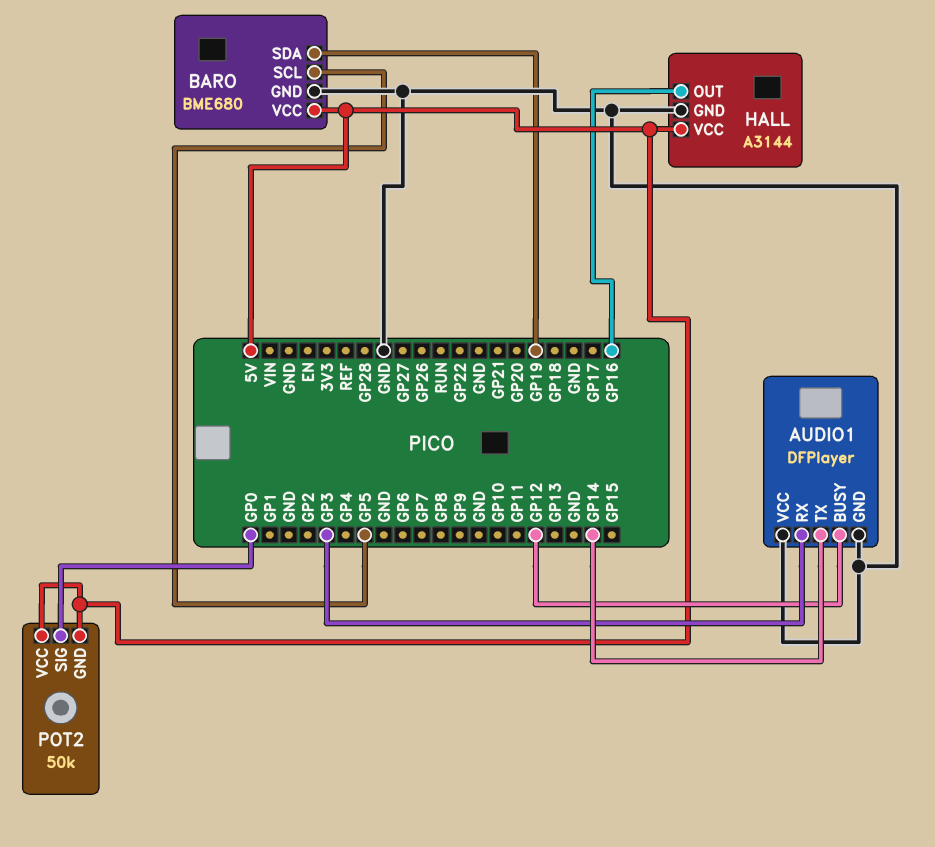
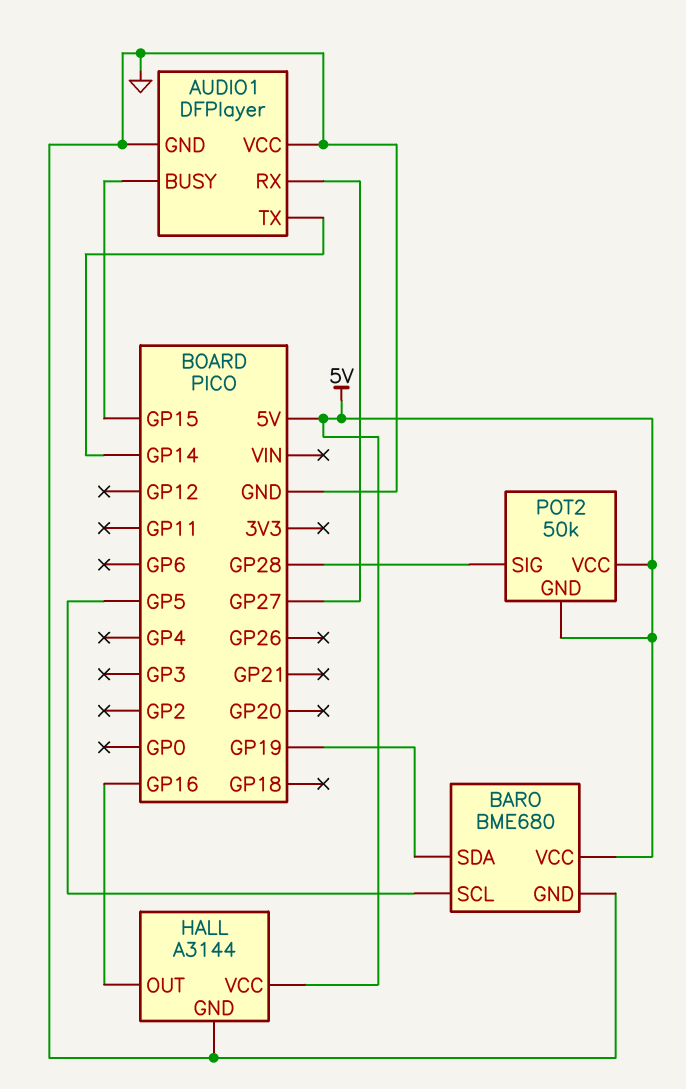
AUDIO1 pin BUSY: GP12 -> GP15
AUDIO1 pin RX: GP3 -> GP27
POT2 pin SIG: GP0 -> GP28

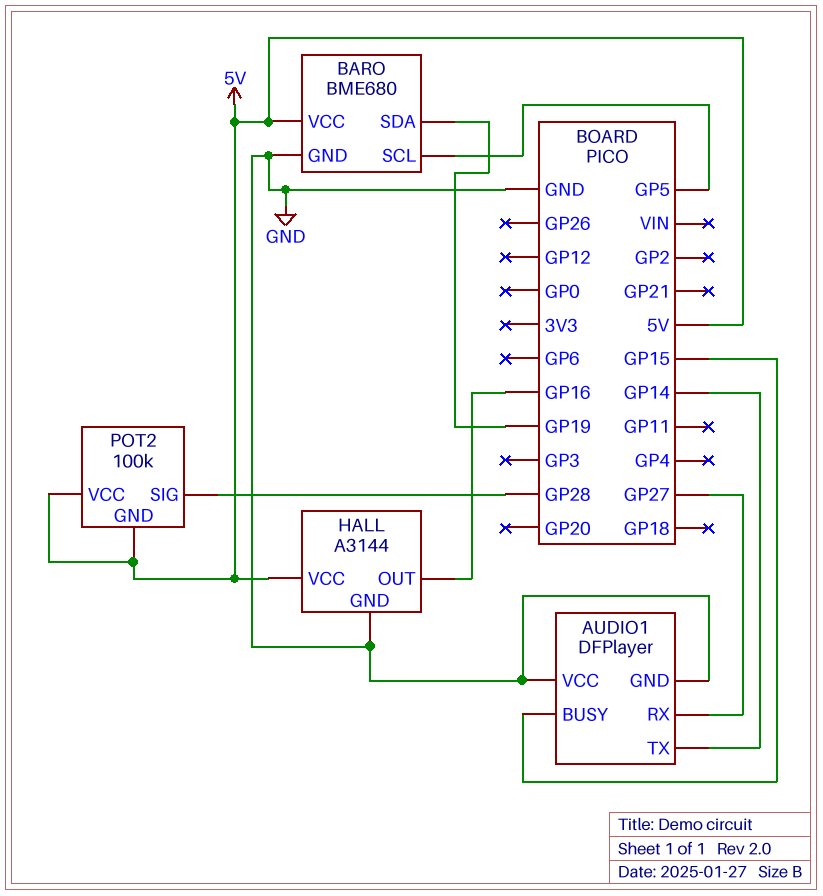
POT2: 50k -> 100k

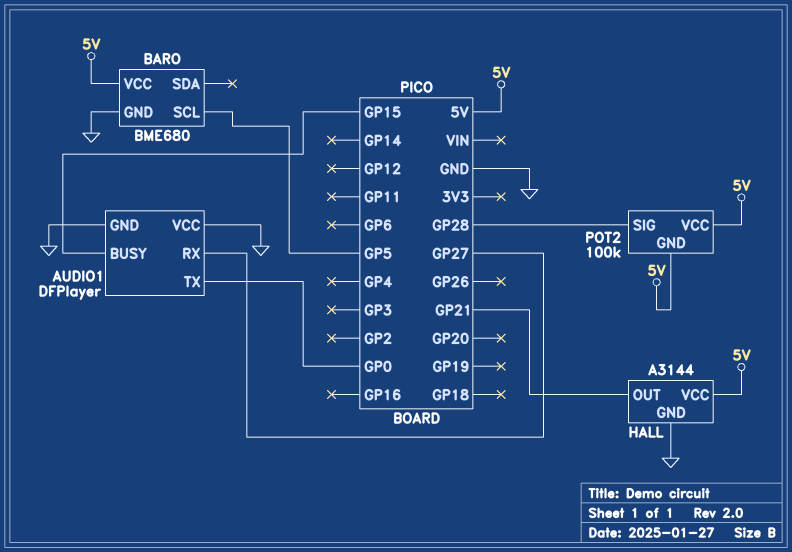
AUDIO1 pin TX: GP14 -> GP0
BARO pin SDA: GP19 -> none
HALL pin OUT: GP16 -> GP21

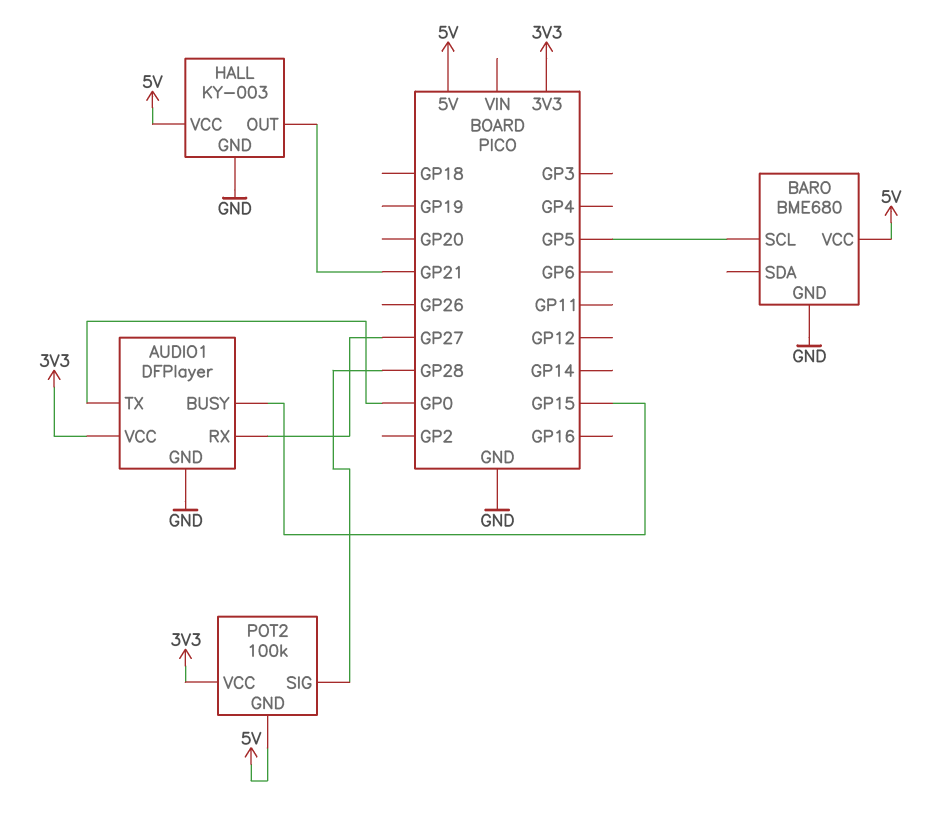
AUDIO1 pin VCC: GND -> 3V3
HALL: A3144 -> KY-003
POT2 pin VCC: 5V -> 3V3

